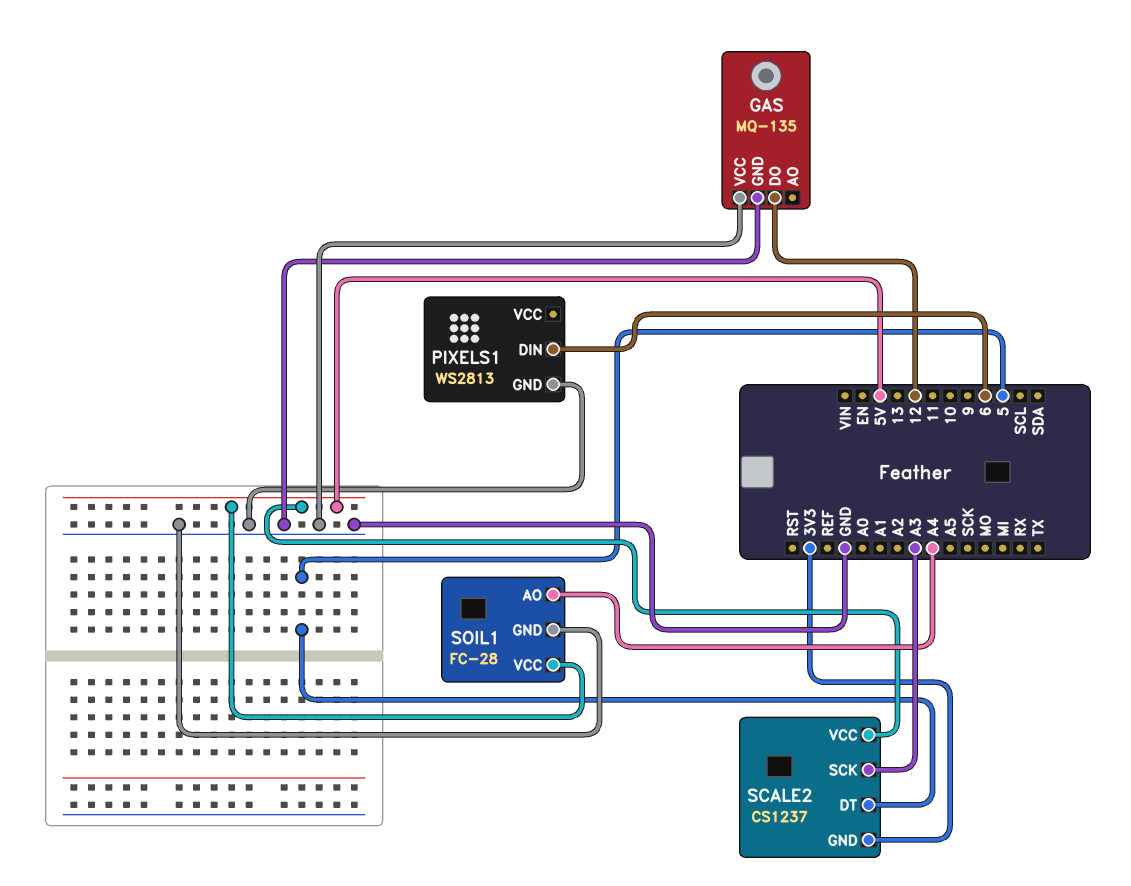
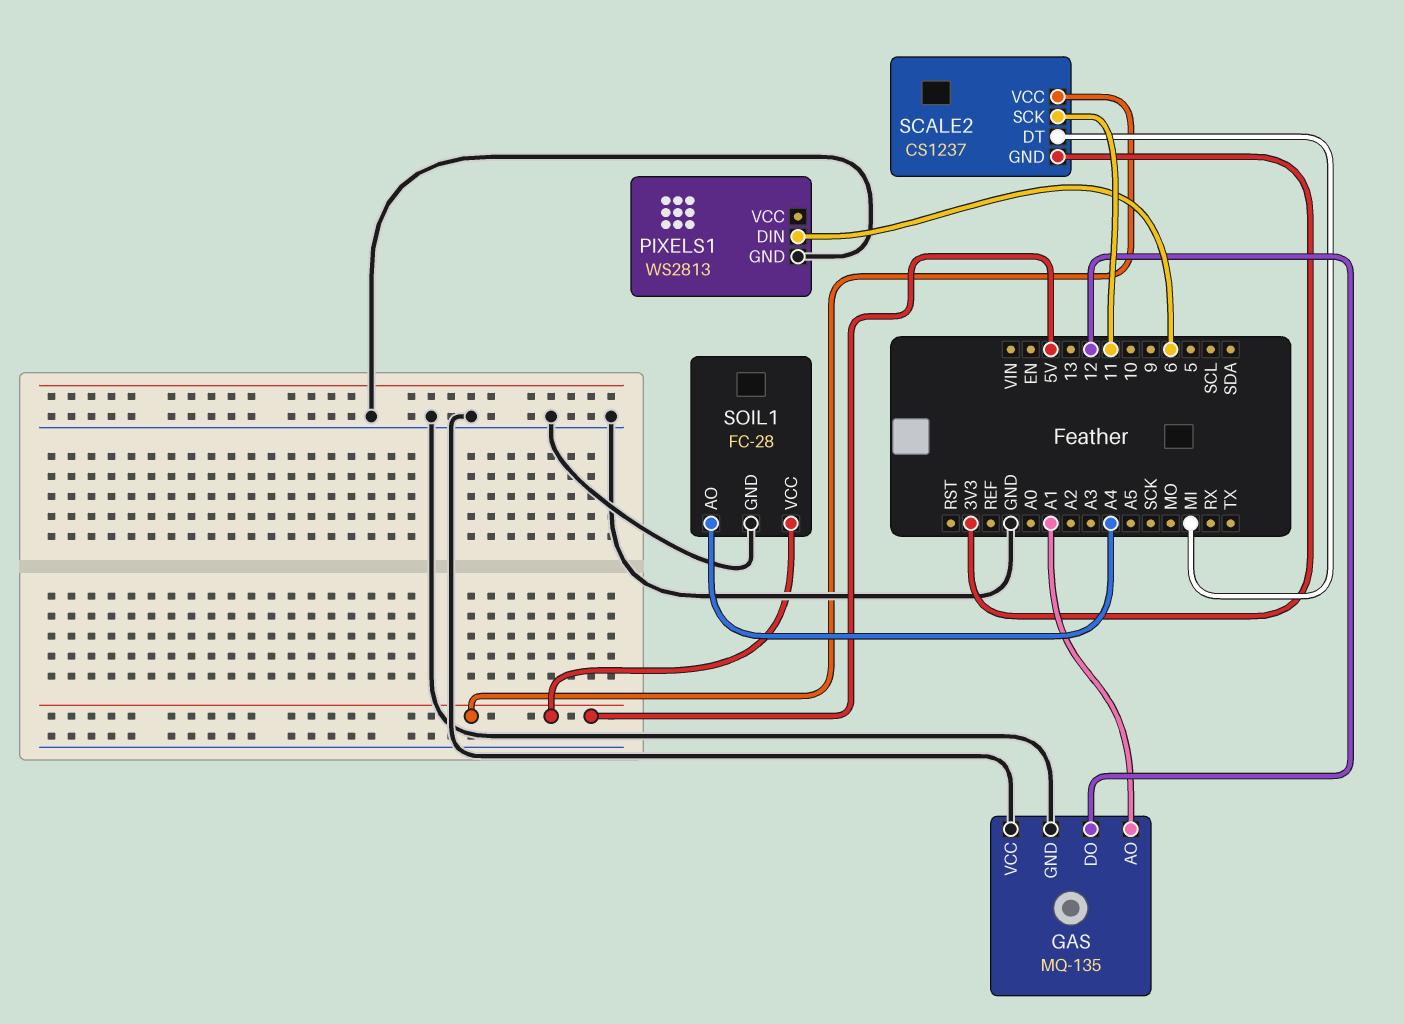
GAS pin AO: none -> A1
SCALE2 pin DT: 5 -> MI
SCALE2 pin SCK: A3 -> 11

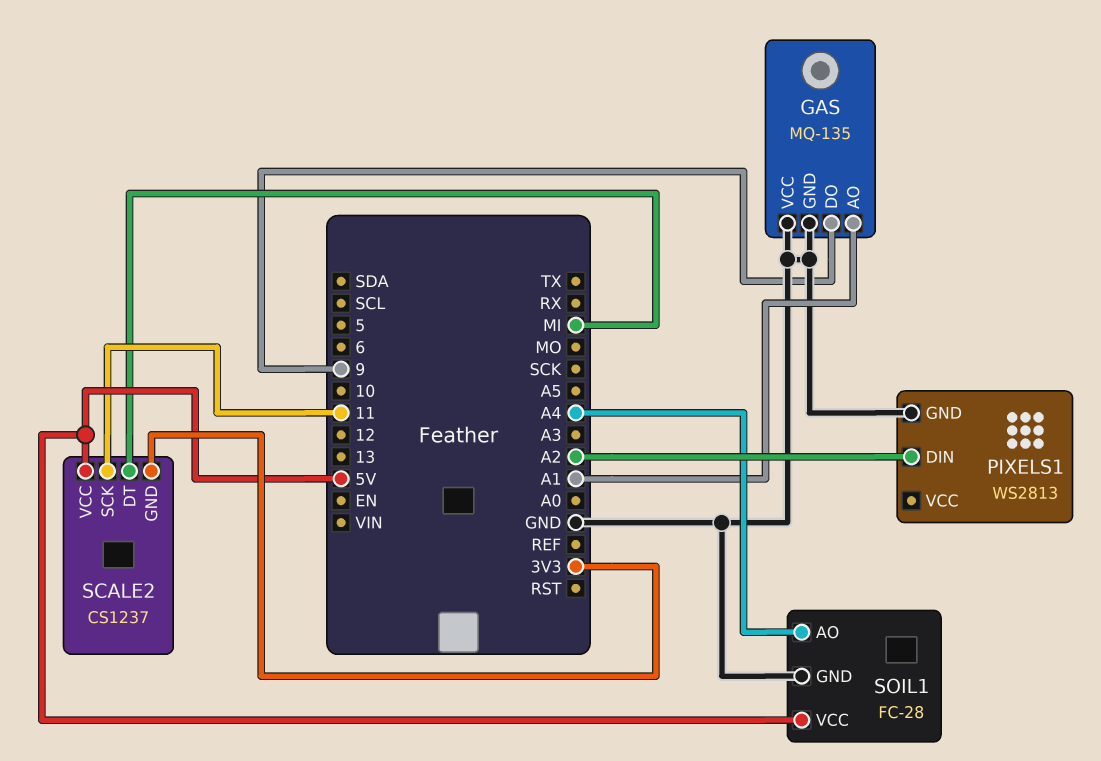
GAS pin DO: 12 -> 9
PIXELS1 pin DIN: 6 -> A2

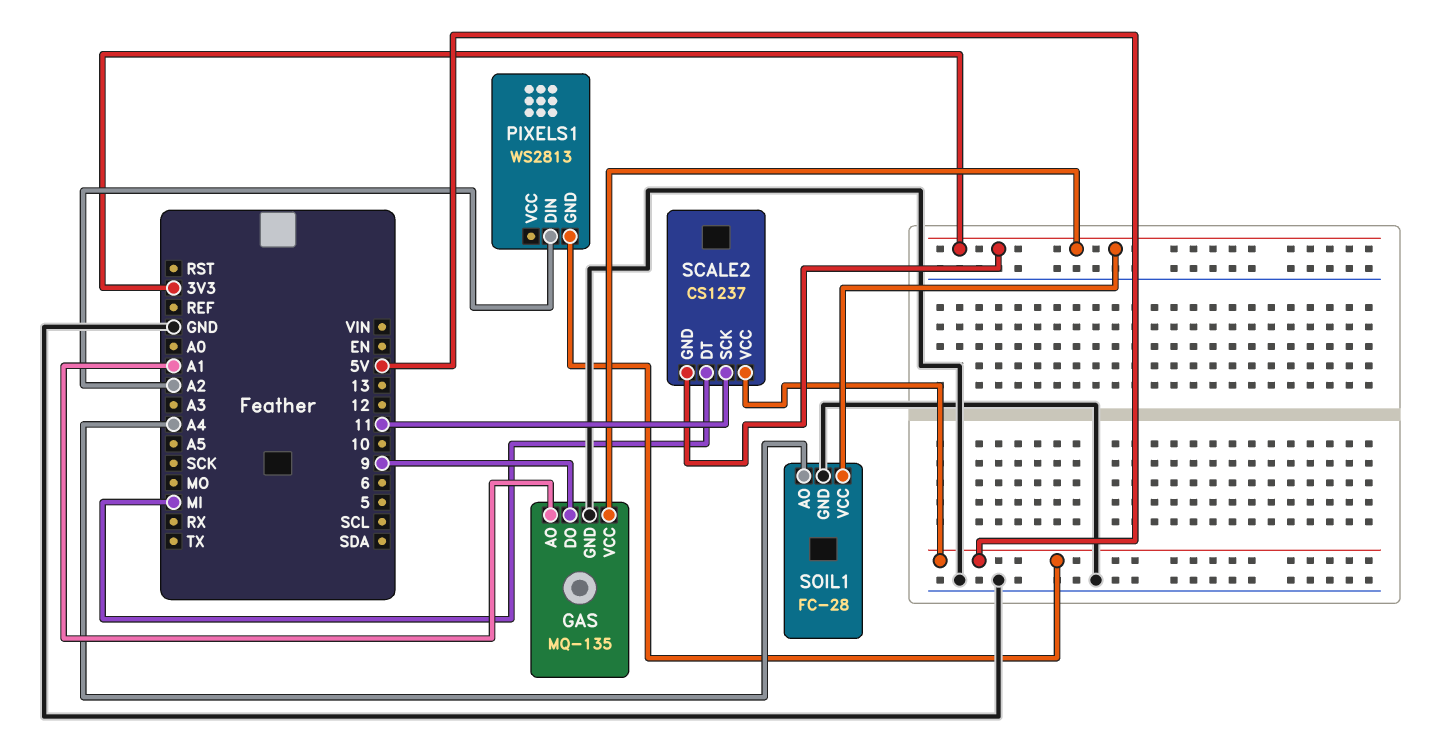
GAS pin VCC: GND -> 3V3
PIXELS1 pin GND: GND -> 5V
SOIL1 pin VCC: 5V -> 3V3

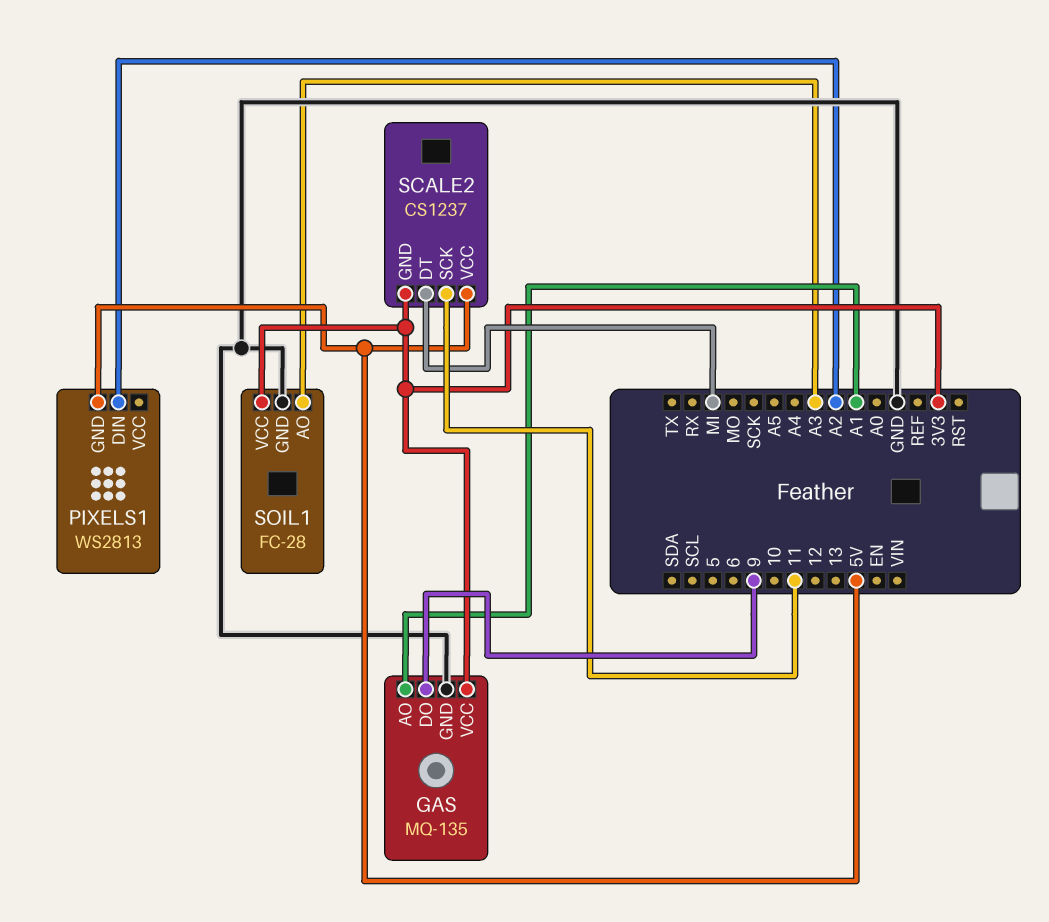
SOIL1 pin AO: A4 -> A3

